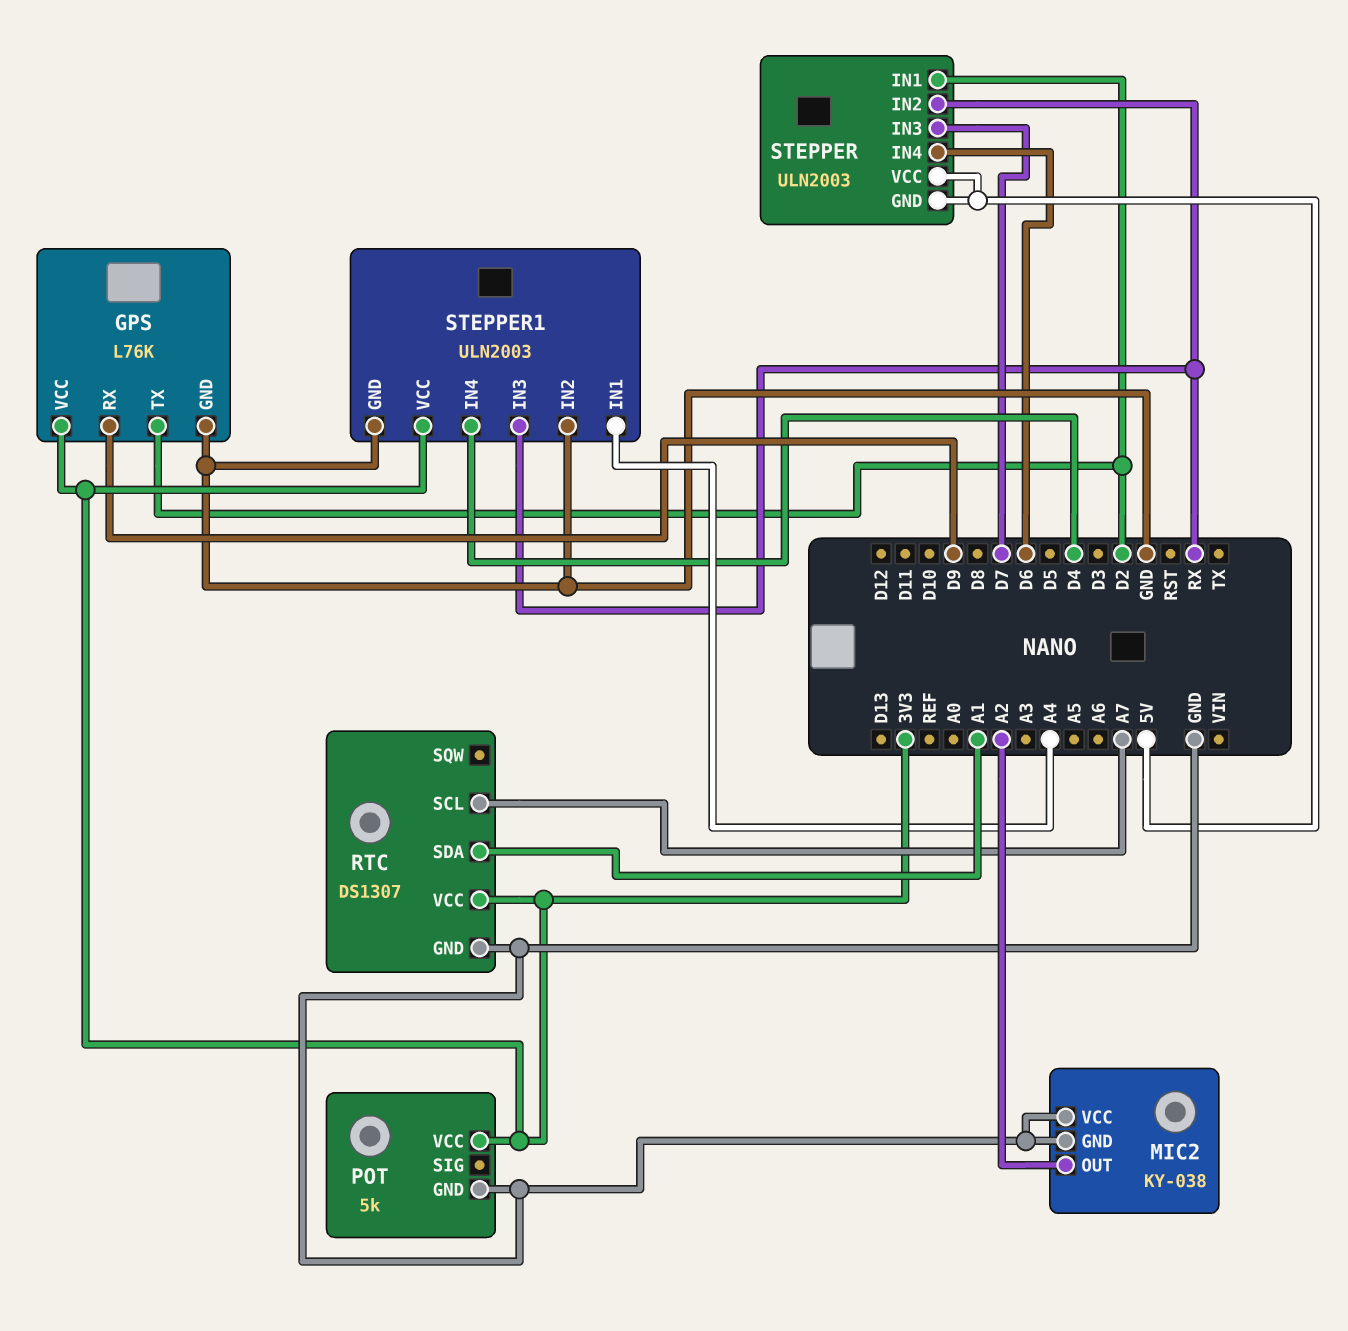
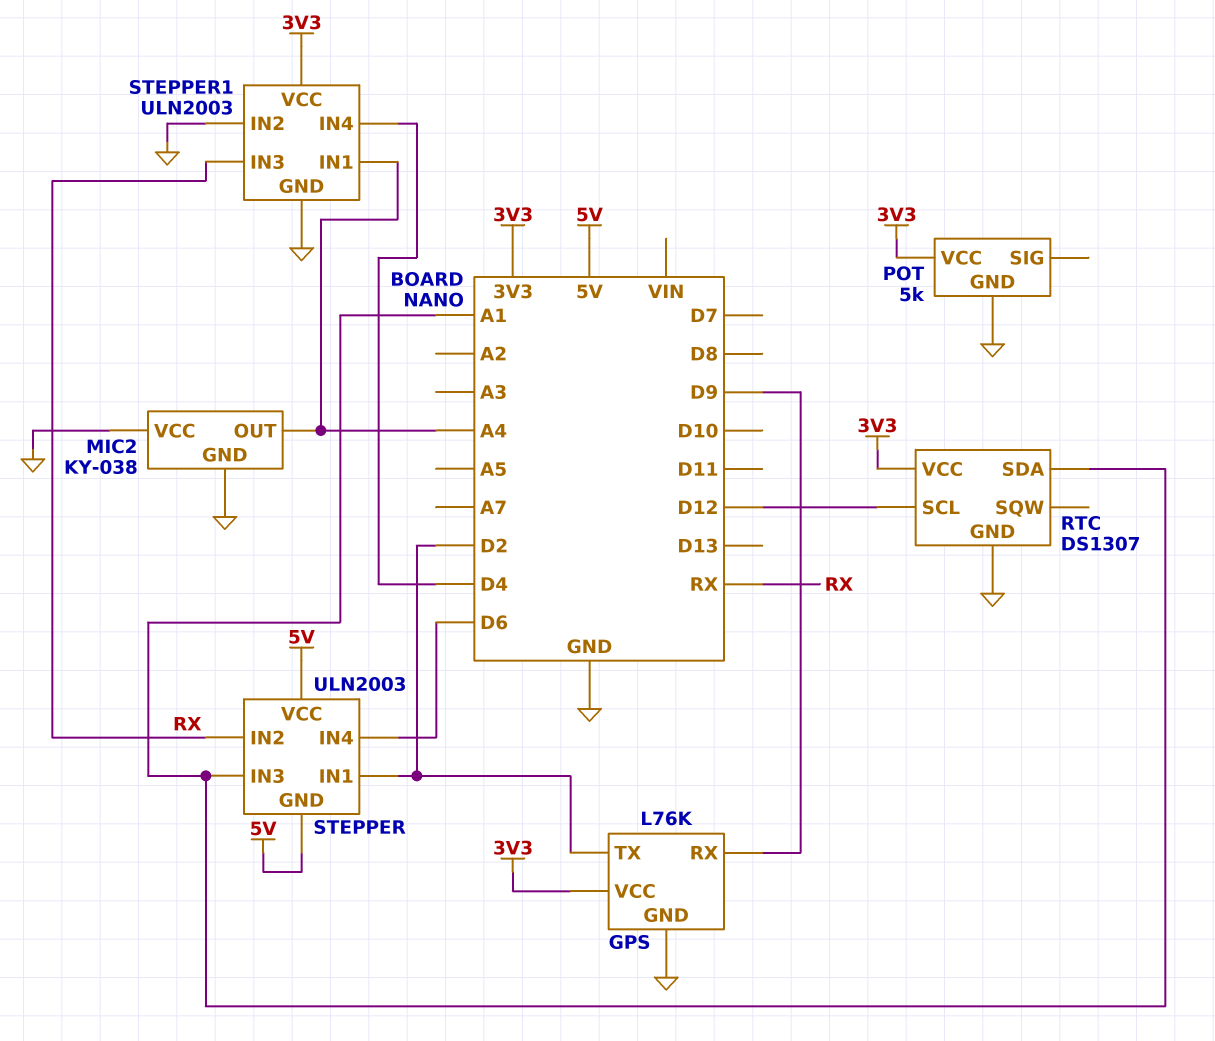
MIC2 pin OUT: A2 -> A4
RTC pin SCL: A7 -> D12
STEPPER pin IN3: D7 -> A1

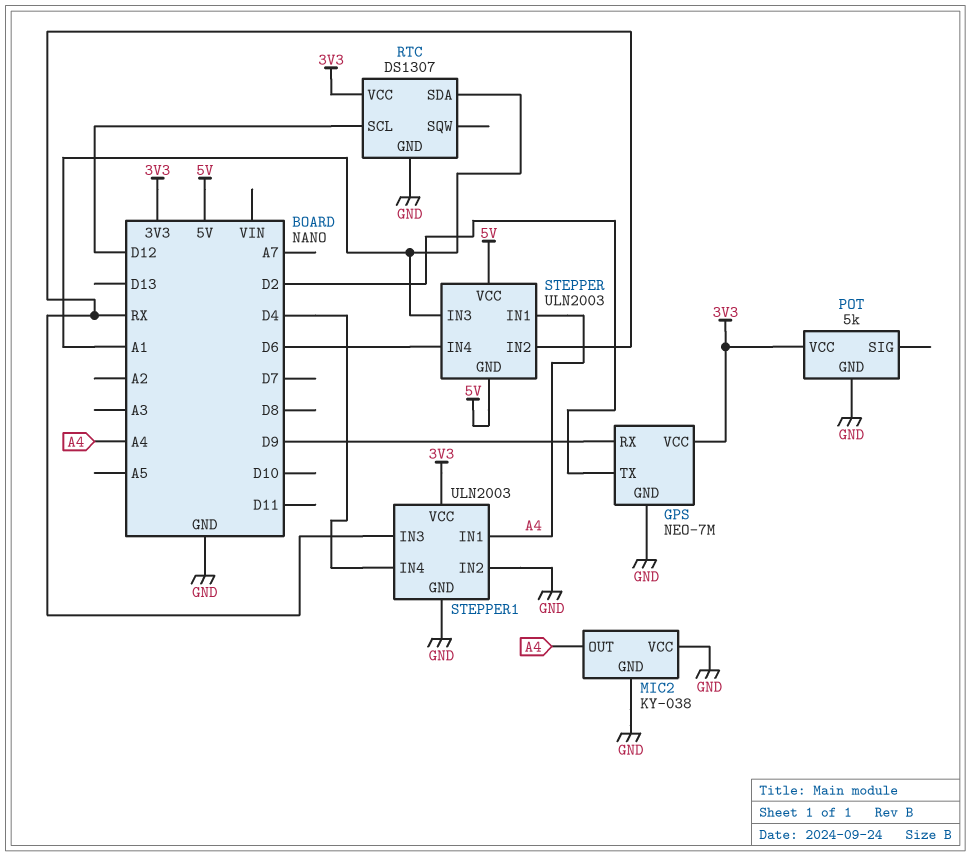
GPS: L76K -> NEO-7M
STEPPER pin IN1: D2 -> A4

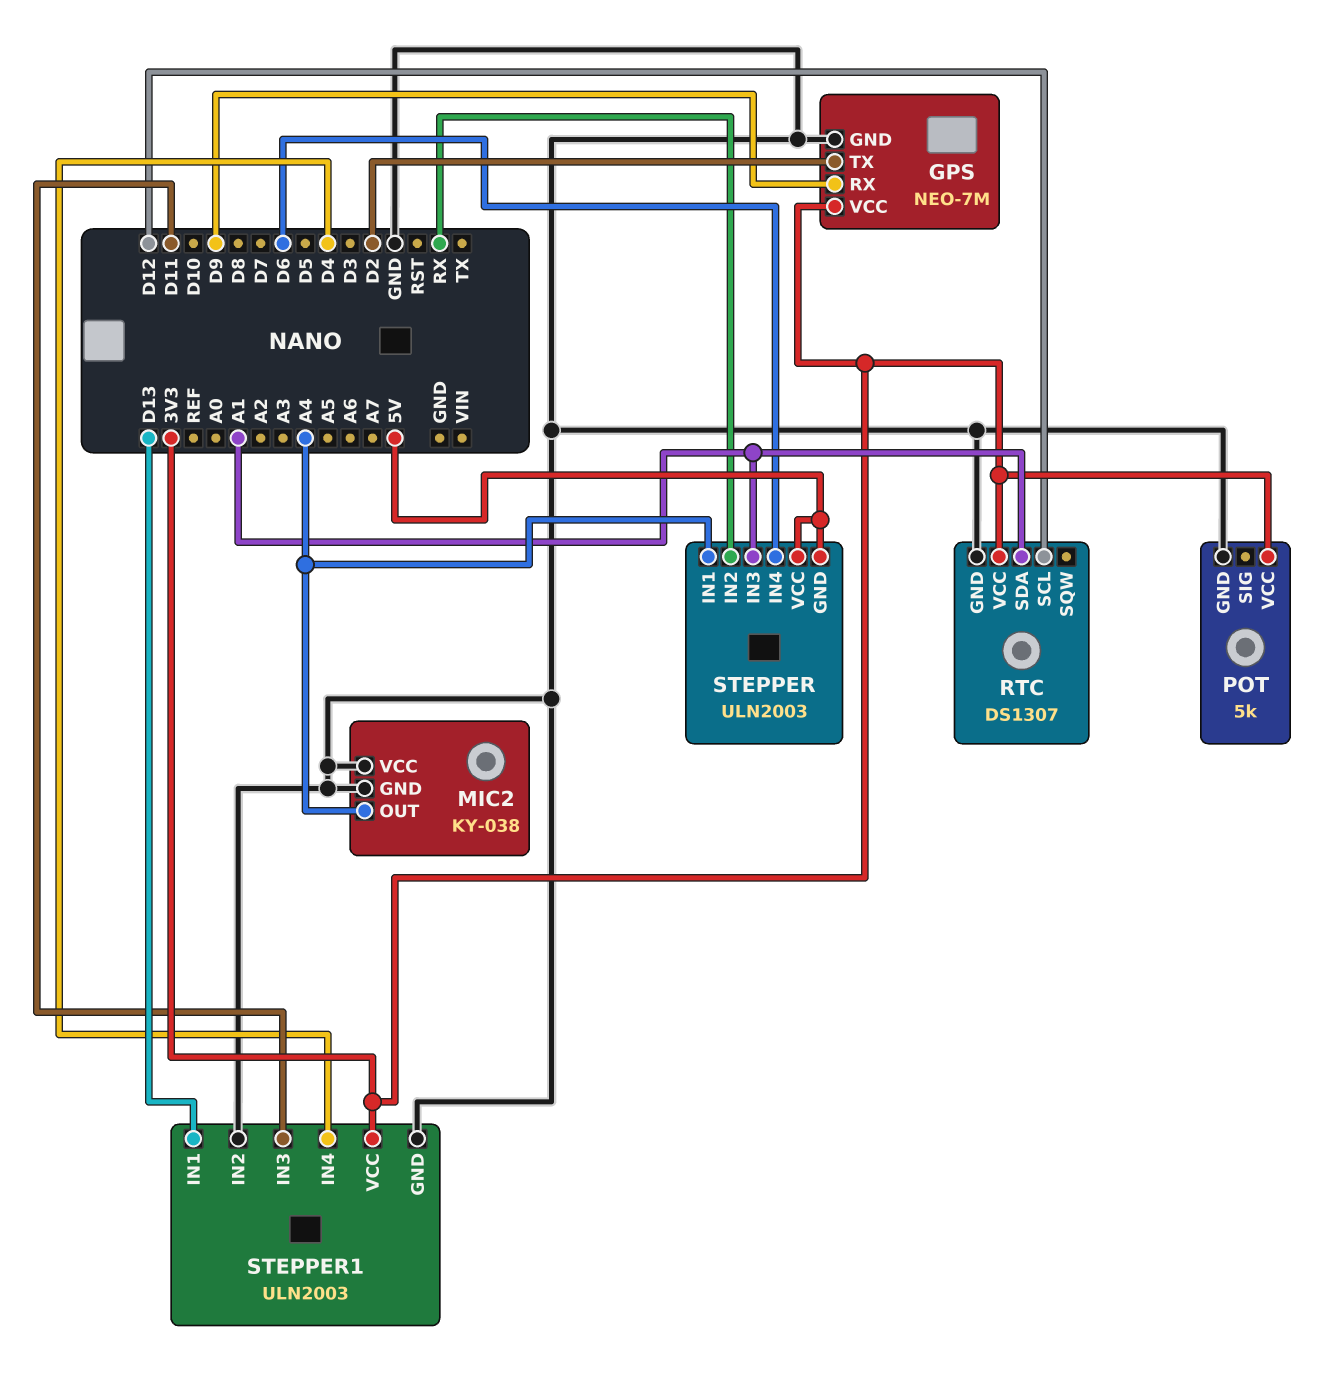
STEPPER1 pin IN1: A4 -> D13
STEPPER1 pin IN3: RX -> D11

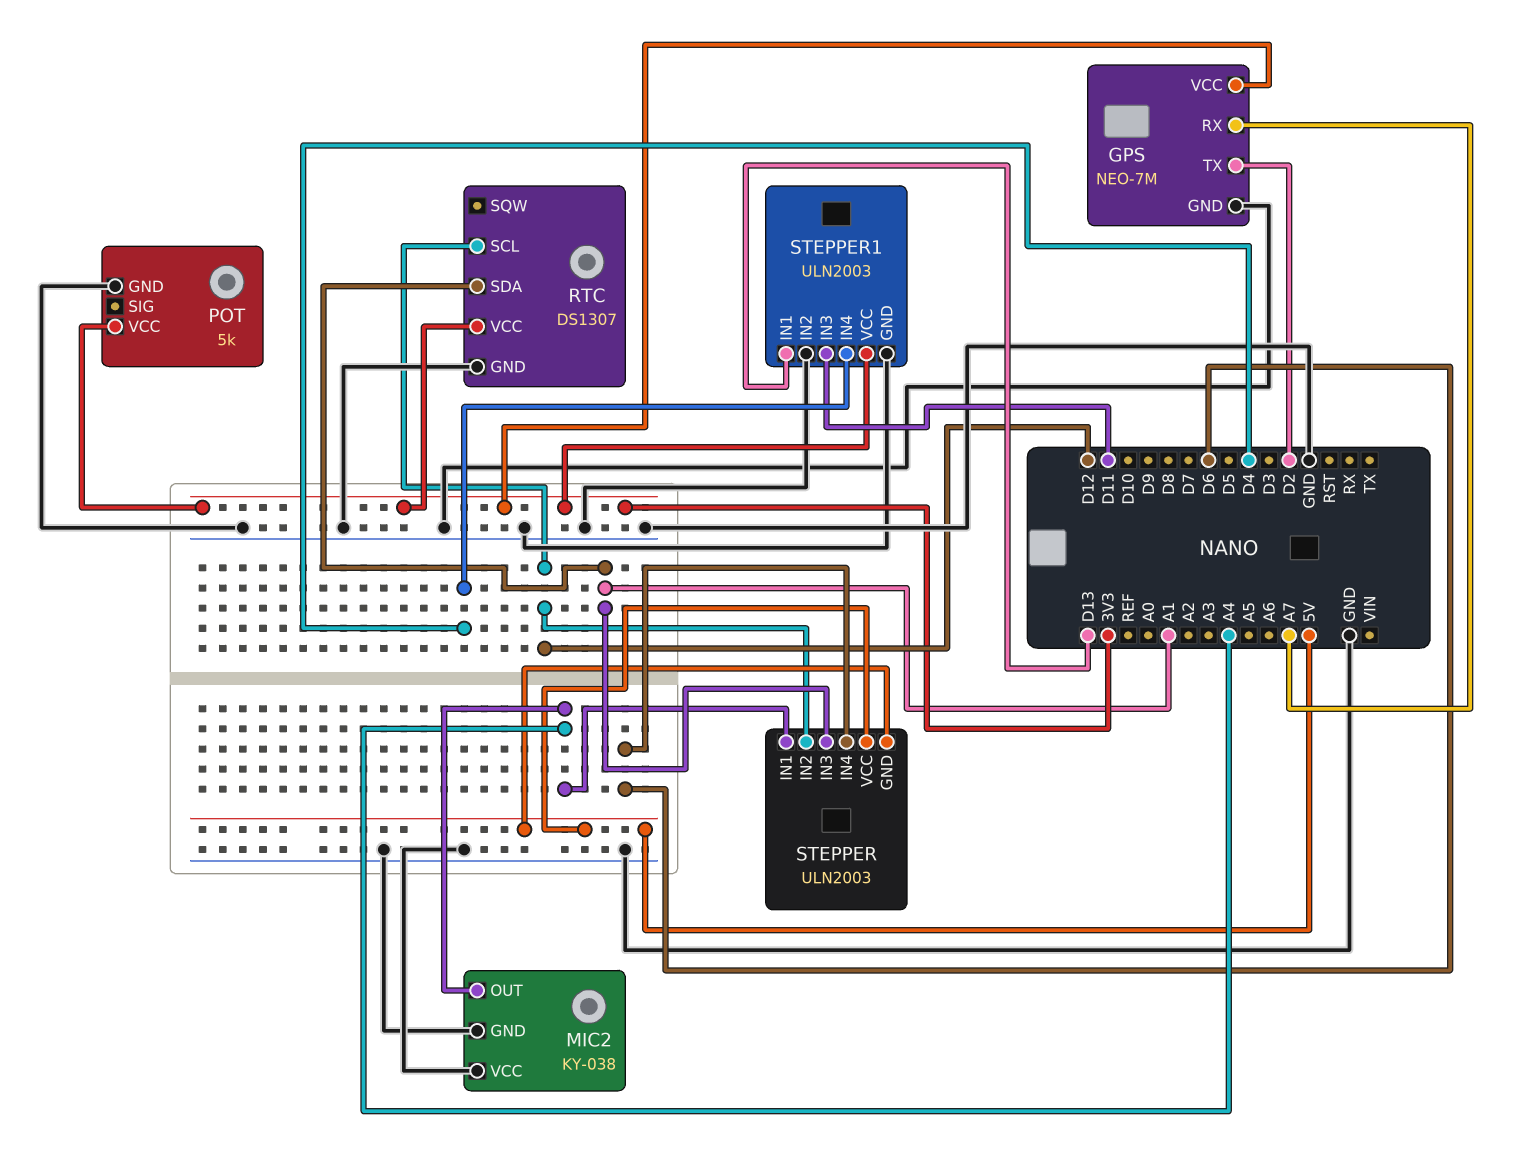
GPS pin RX: D9 -> A7
STEPPER pin IN2: RX -> D12

